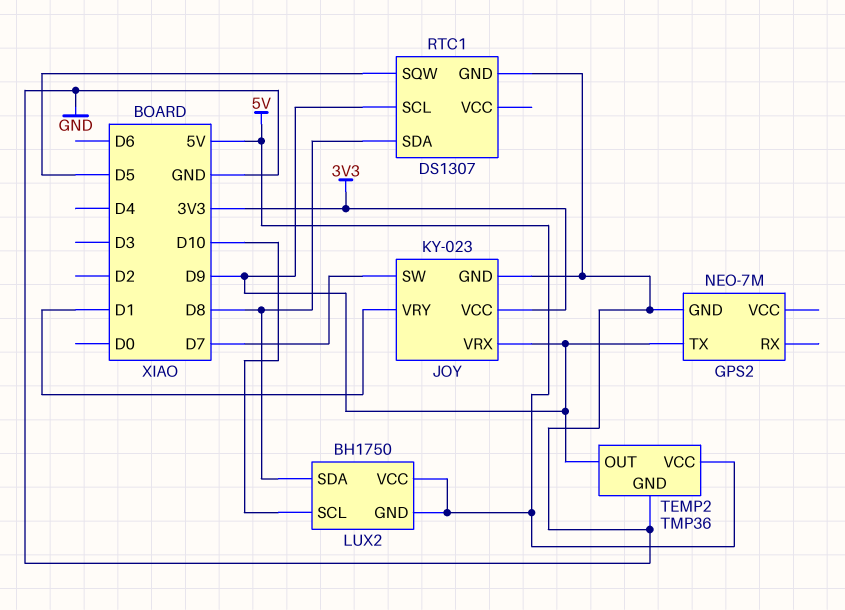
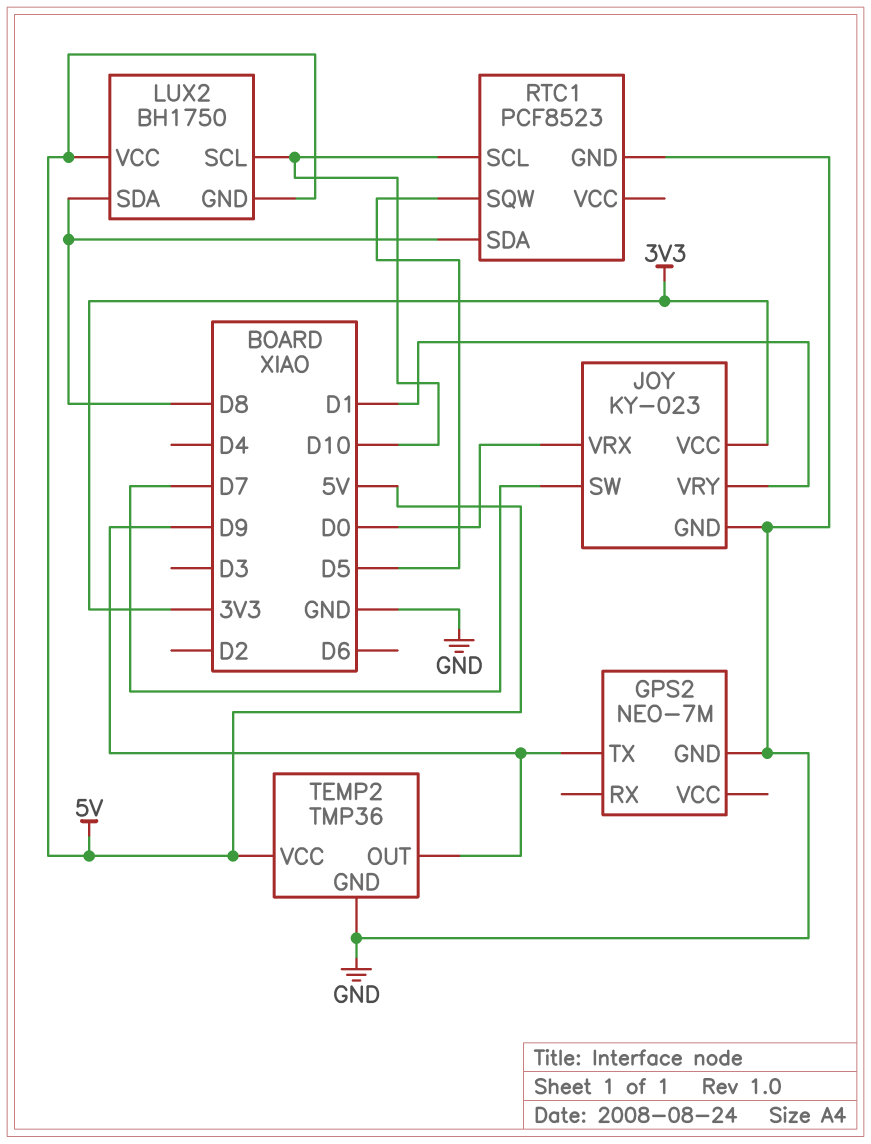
JOY pin VRX: D9 -> D0
RTC1: DS1307 -> PCF8523
RTC1 pin SCL: D9 -> D10

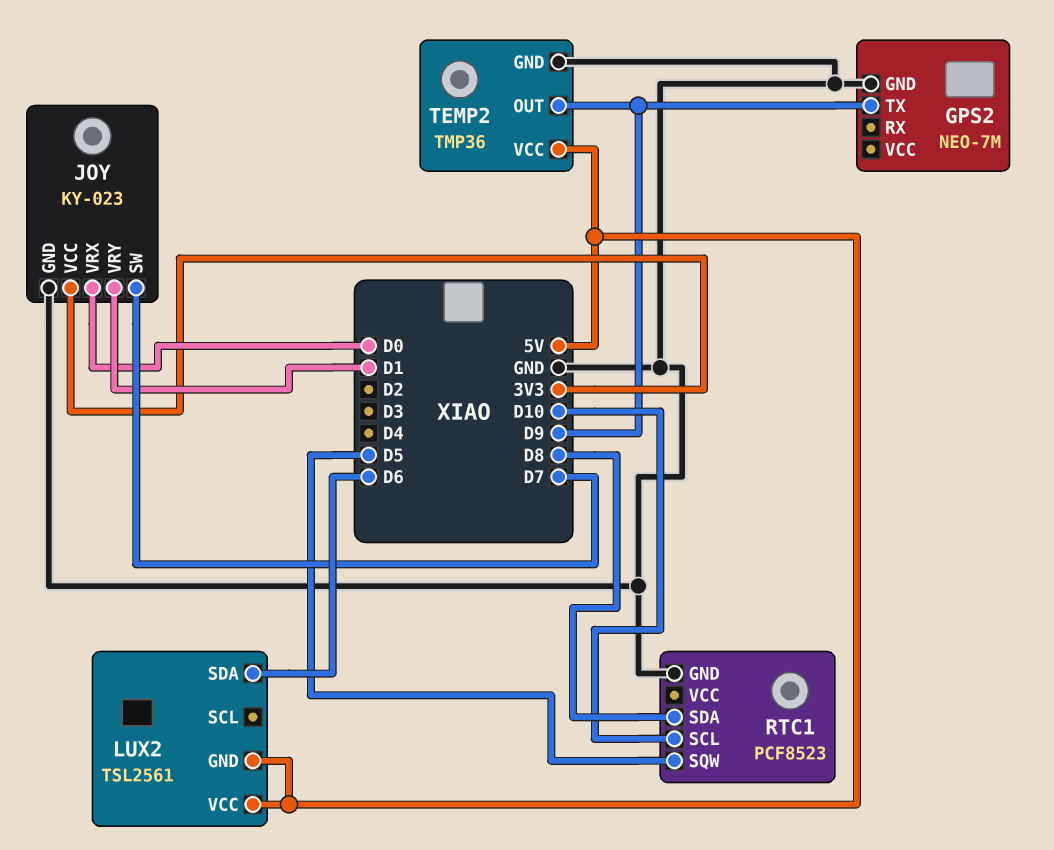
LUX2: BH1750 -> TSL2561
LUX2 pin SCL: D10 -> none
LUX2 pin SDA: D8 -> D6

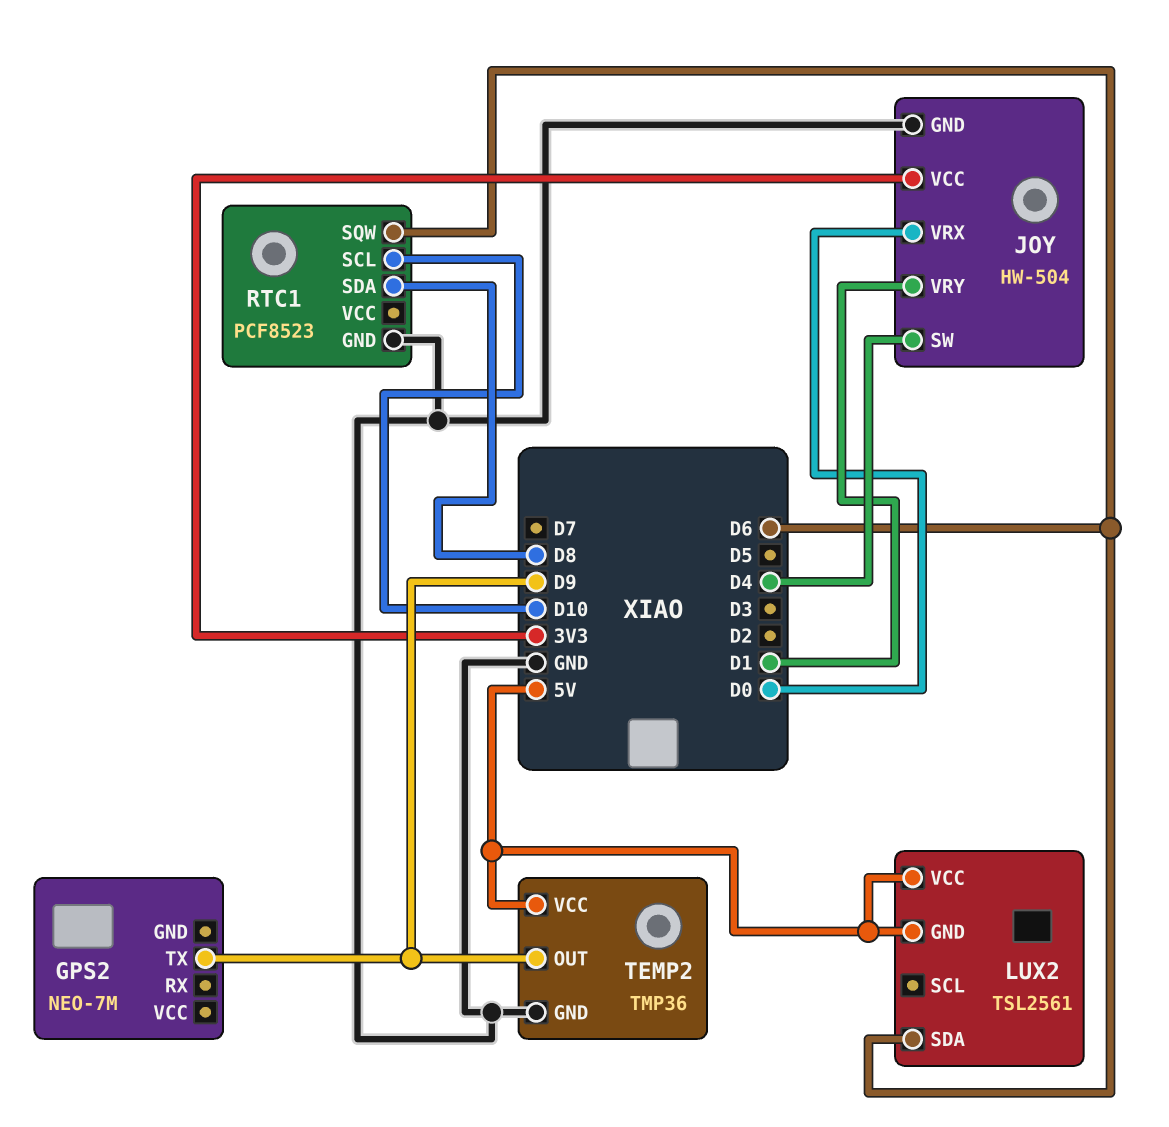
GPS2 pin GND: GND -> none
JOY: KY-023 -> HW-504
JOY pin SW: D7 -> D4
RTC1 pin SQW: D5 -> D6

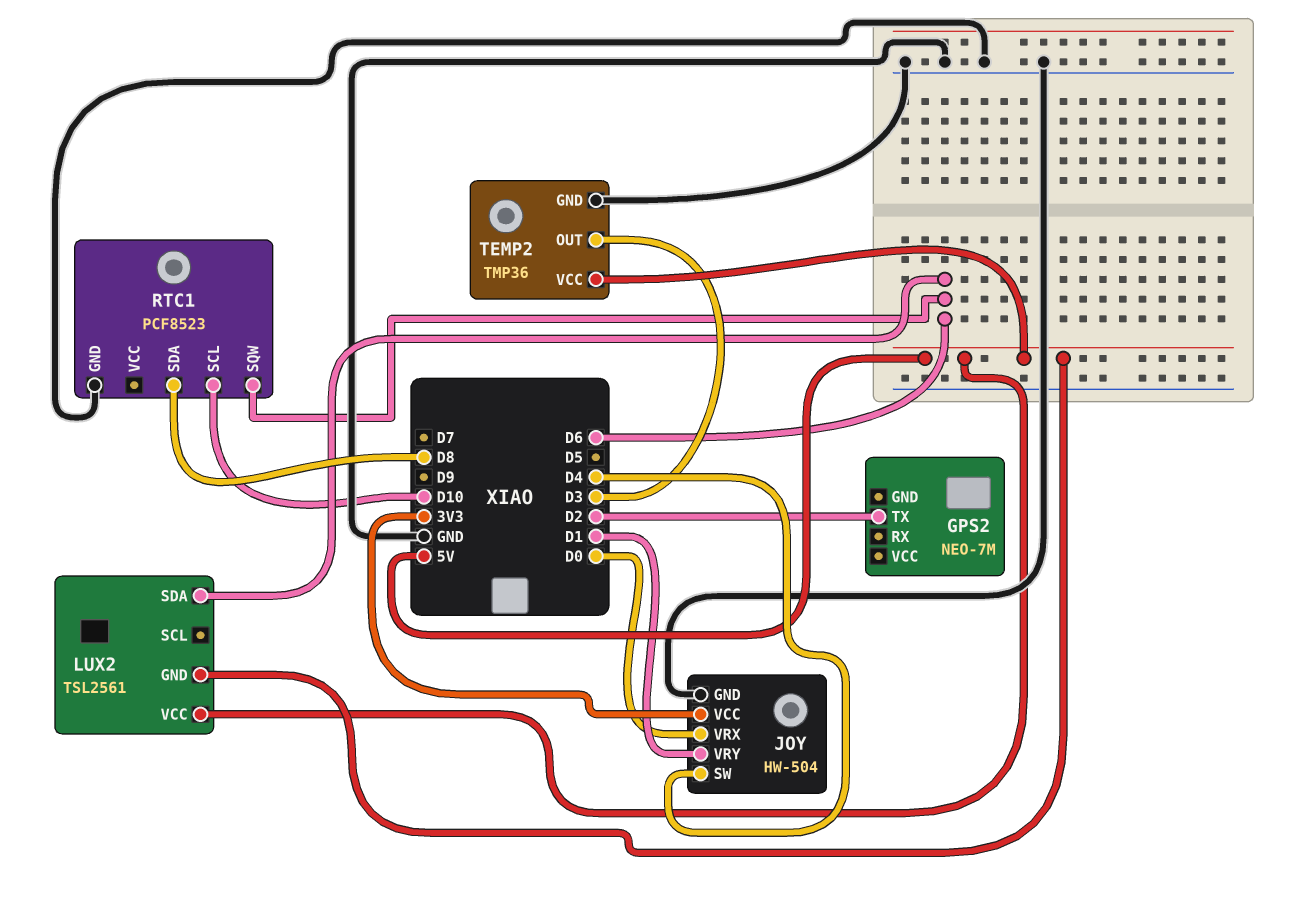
GPS2 pin TX: D9 -> D2
TEMP2 pin OUT: D9 -> D3

